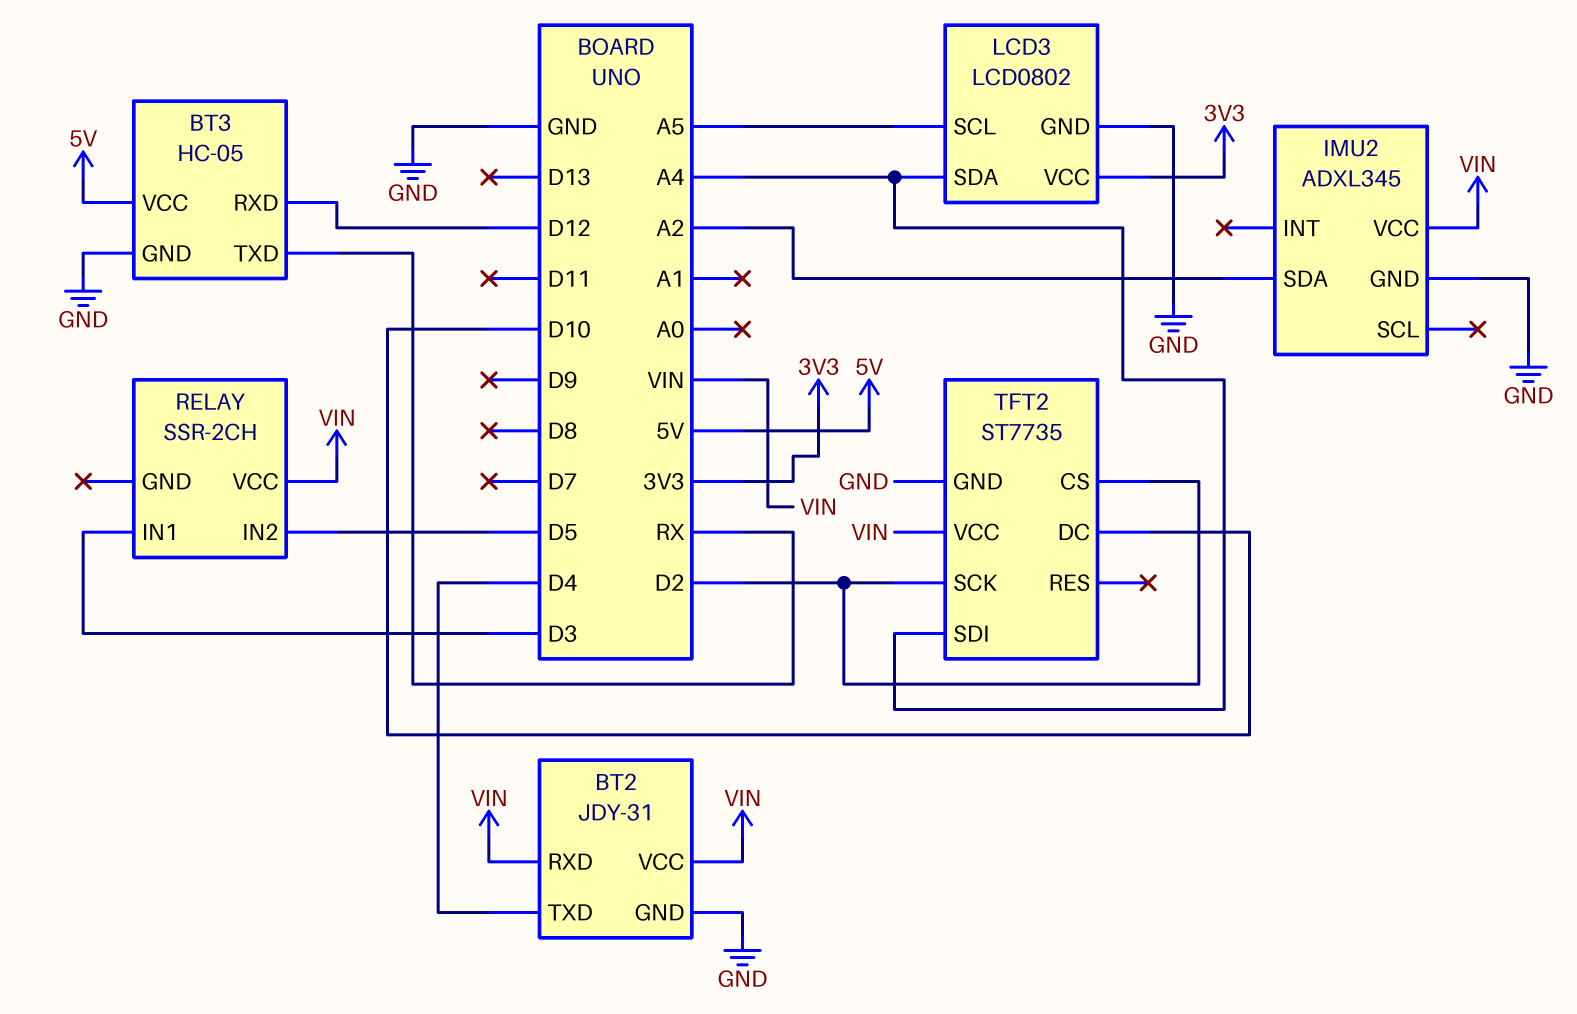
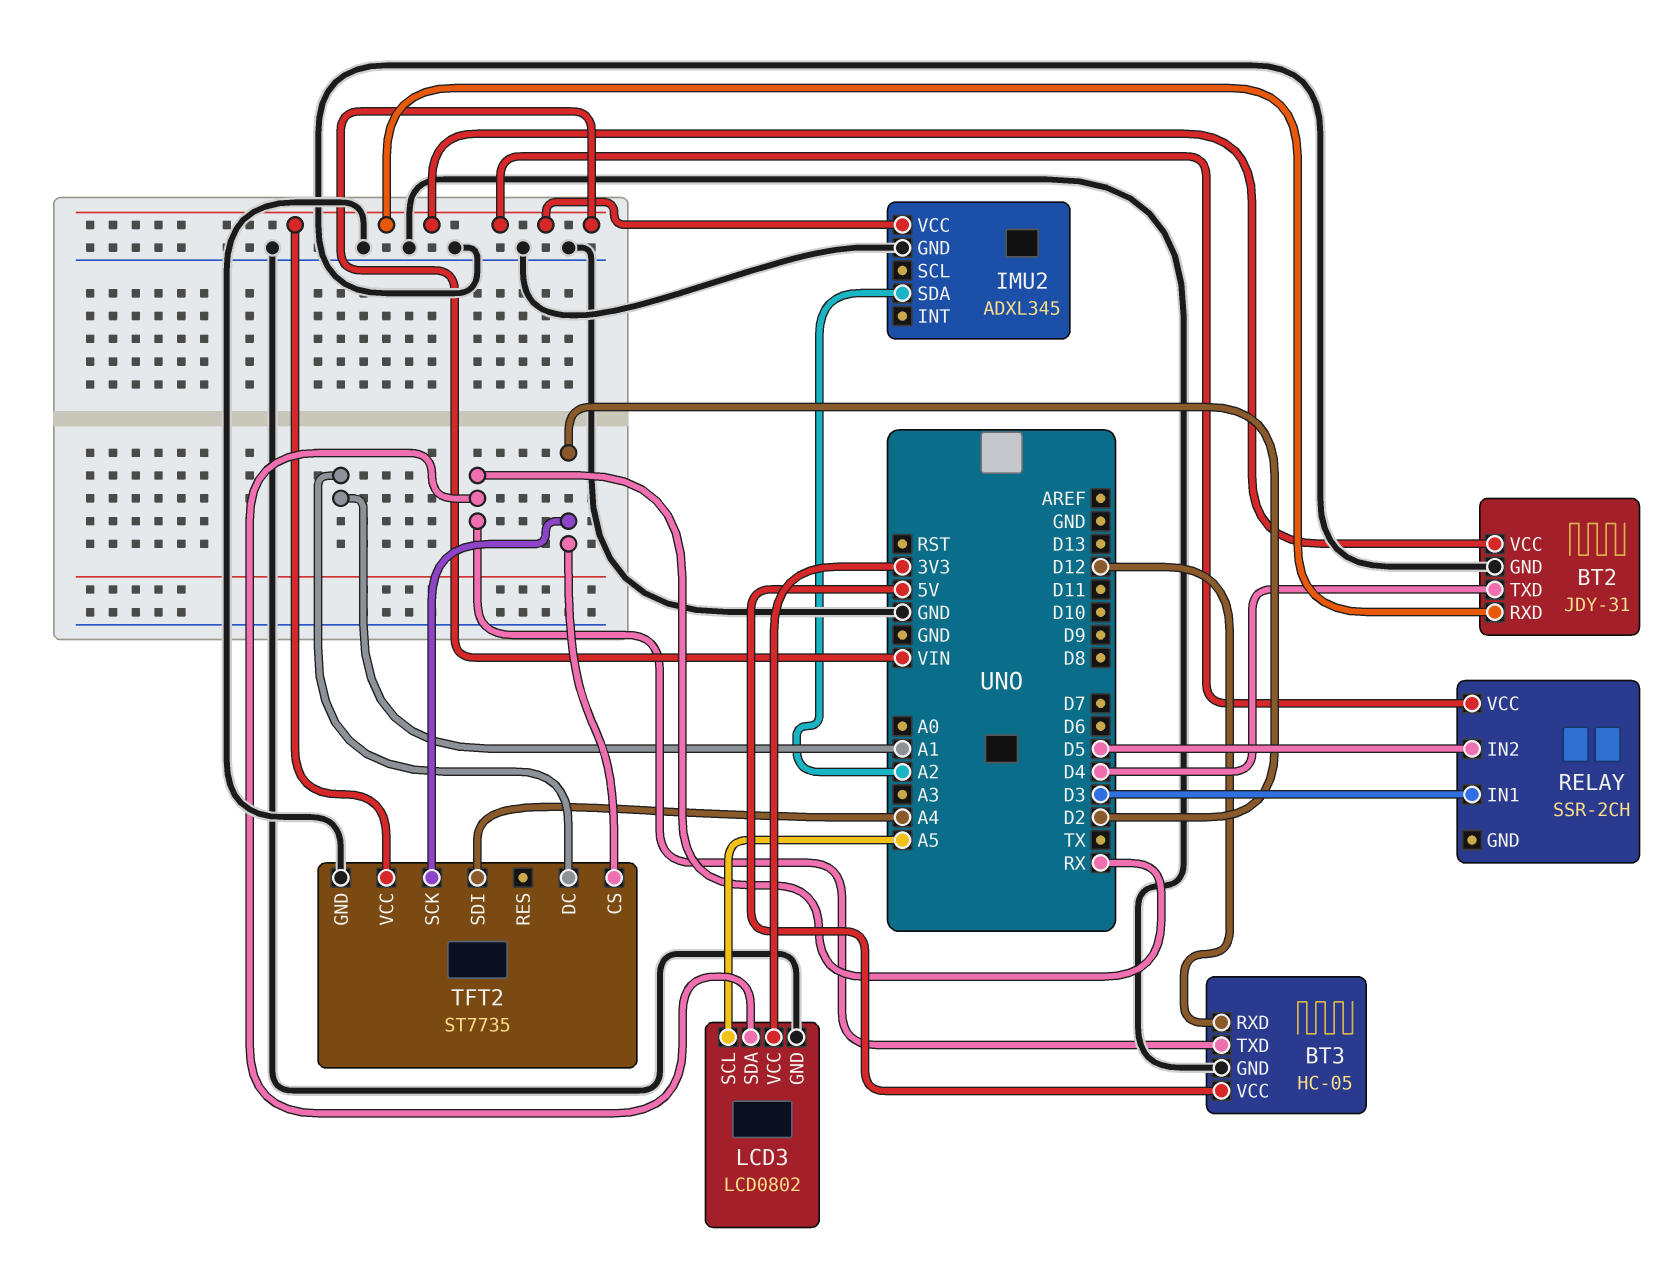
LCD3 pin SDA: A4 -> RX
TFT2 pin DC: D10 -> A1

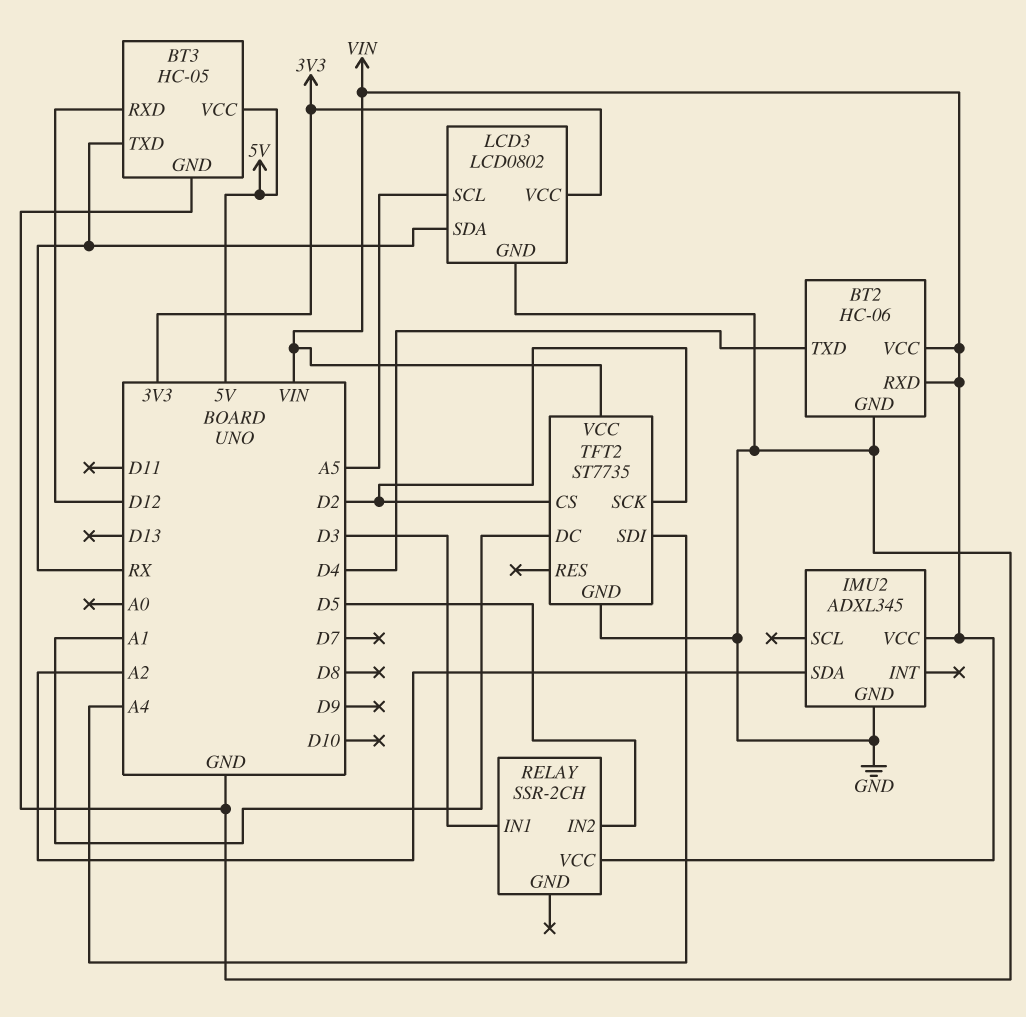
BT2: JDY-31 -> HC-06

